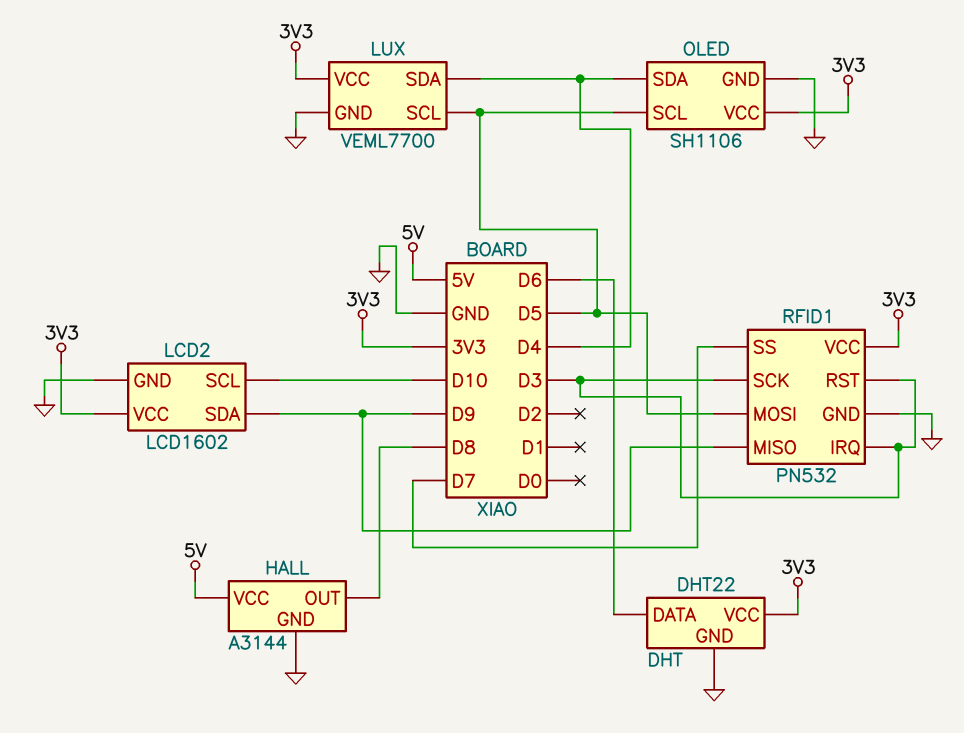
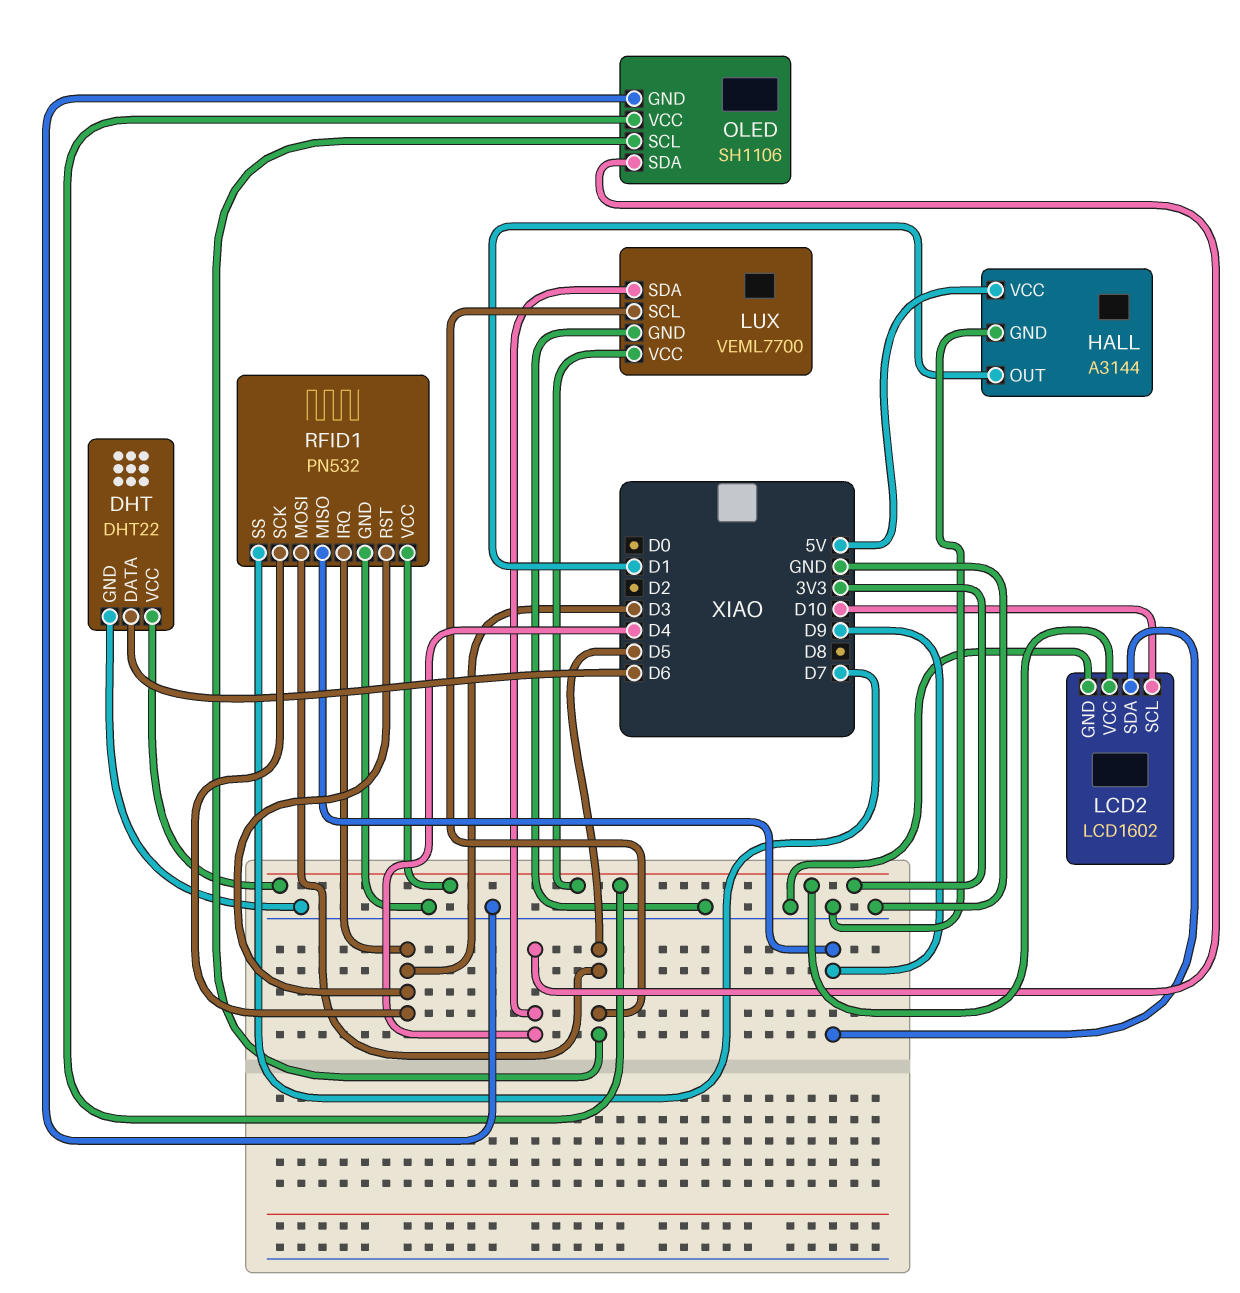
HALL pin OUT: D8 -> D1

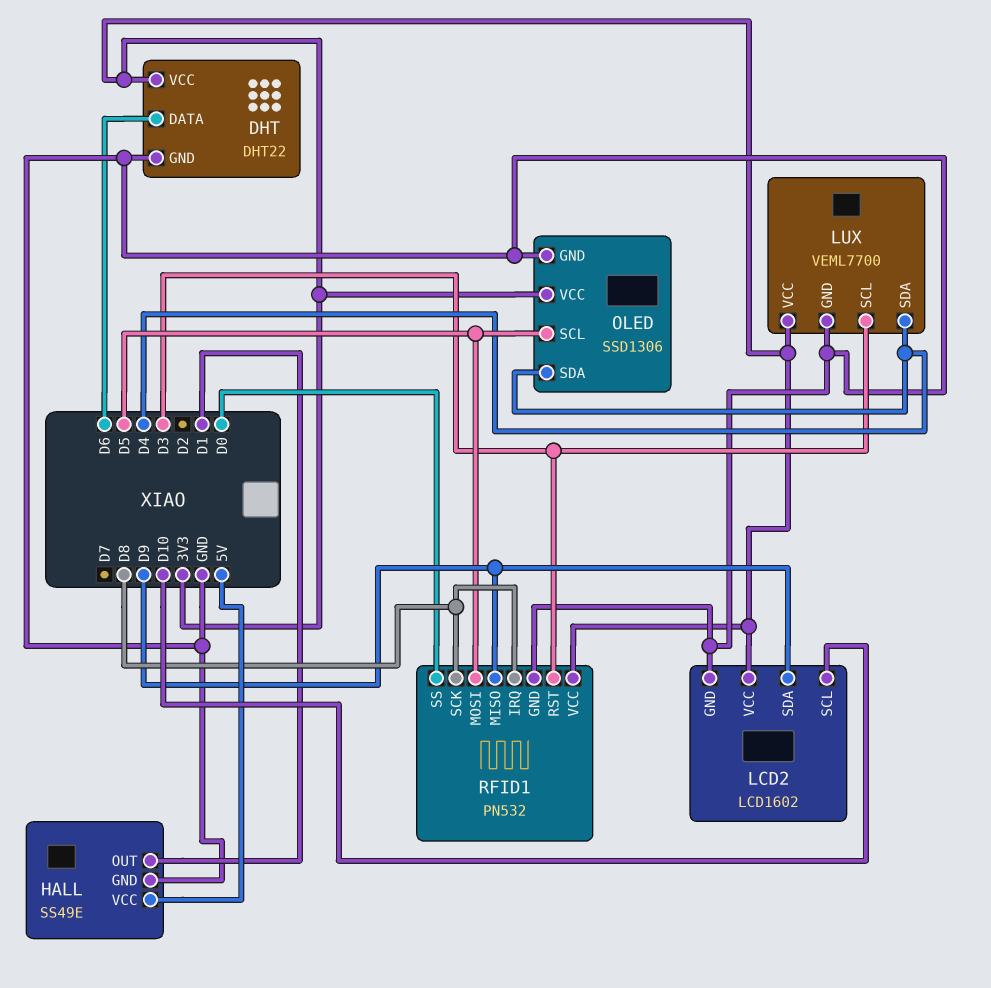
HALL: A3144 -> SS49E
LUX pin SCL: D5 -> D3
OLED: SH1106 -> SSD1306
RFID1 pin IRQ: D3 -> D8
RFID1 pin SCK: D3 -> D8
RFID1 pin SS: D7 -> D0

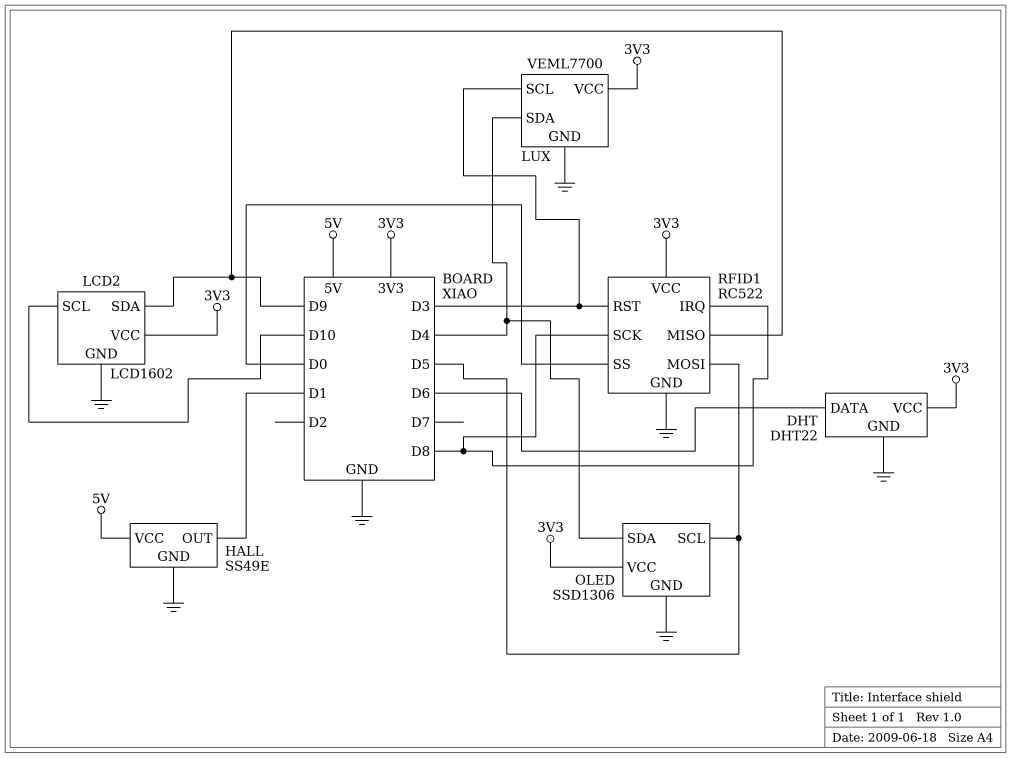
RFID1: PN532 -> RC522

